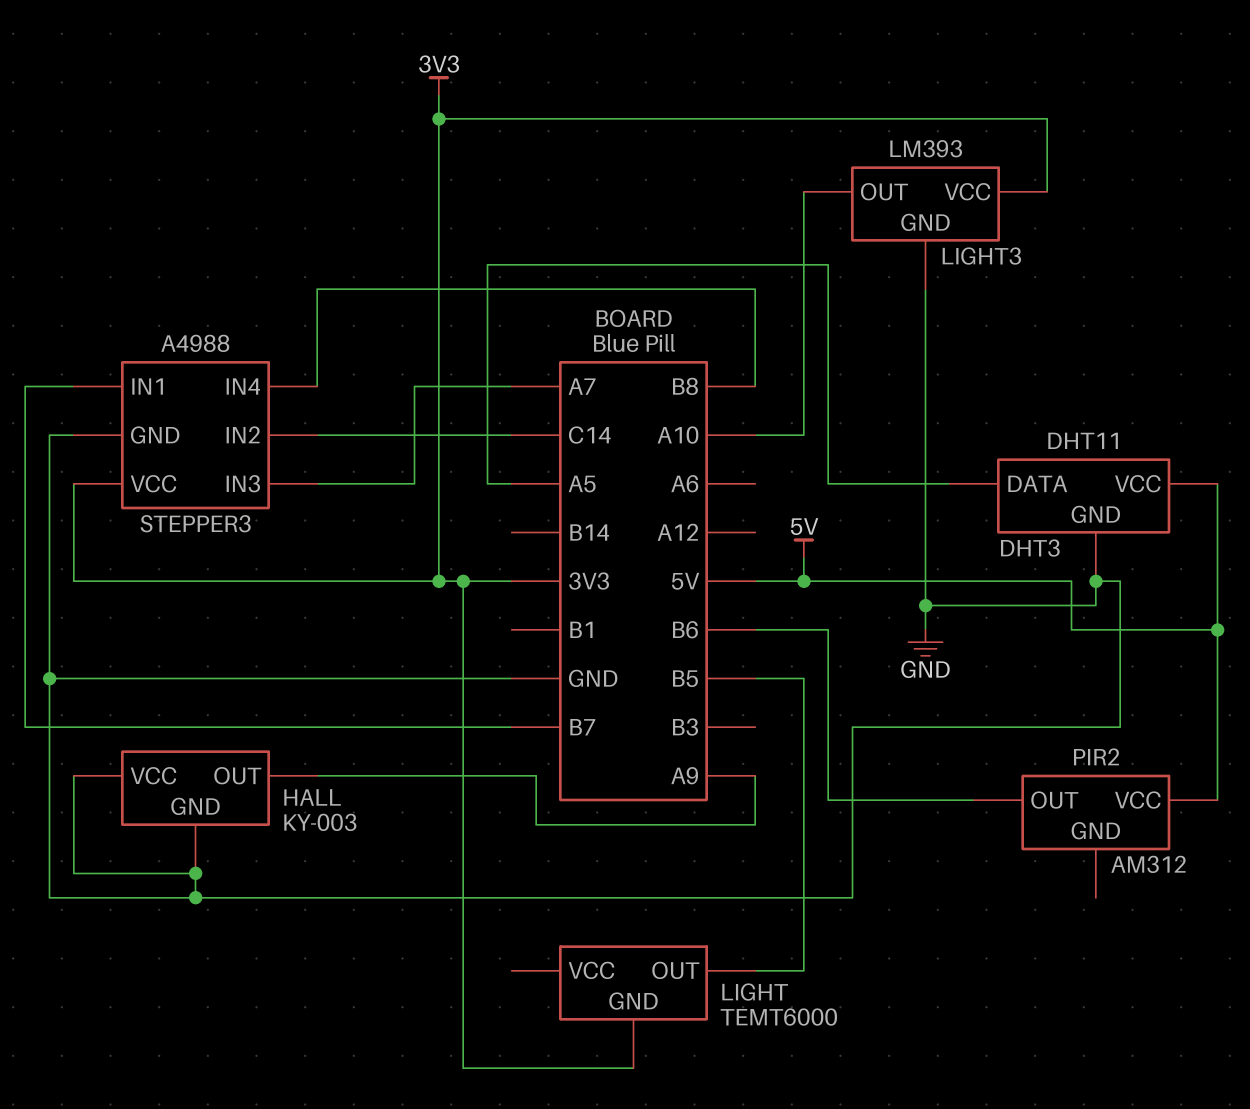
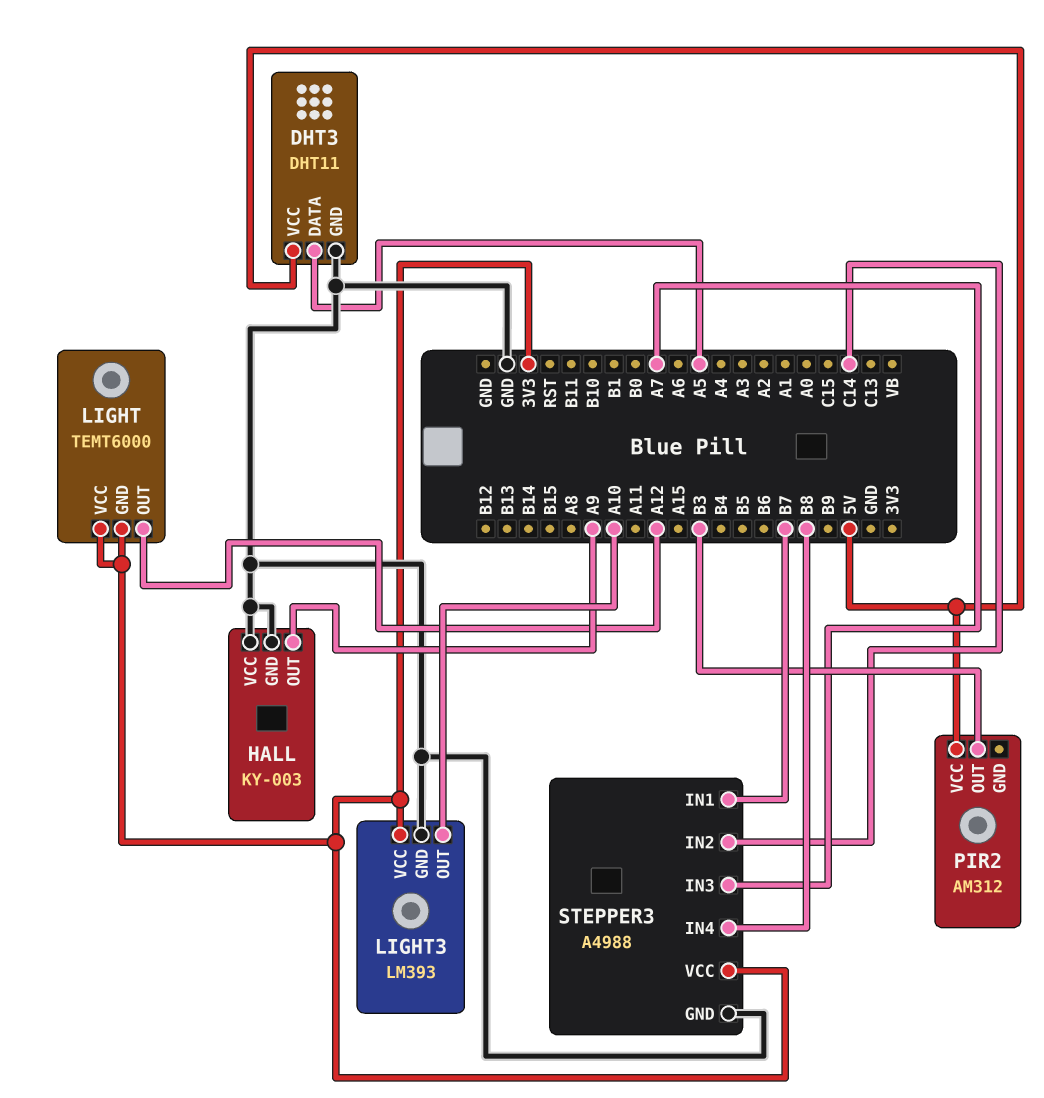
LIGHT pin OUT: B5 -> A12
LIGHT pin VCC: none -> 3V3
PIR2 pin OUT: B6 -> B3

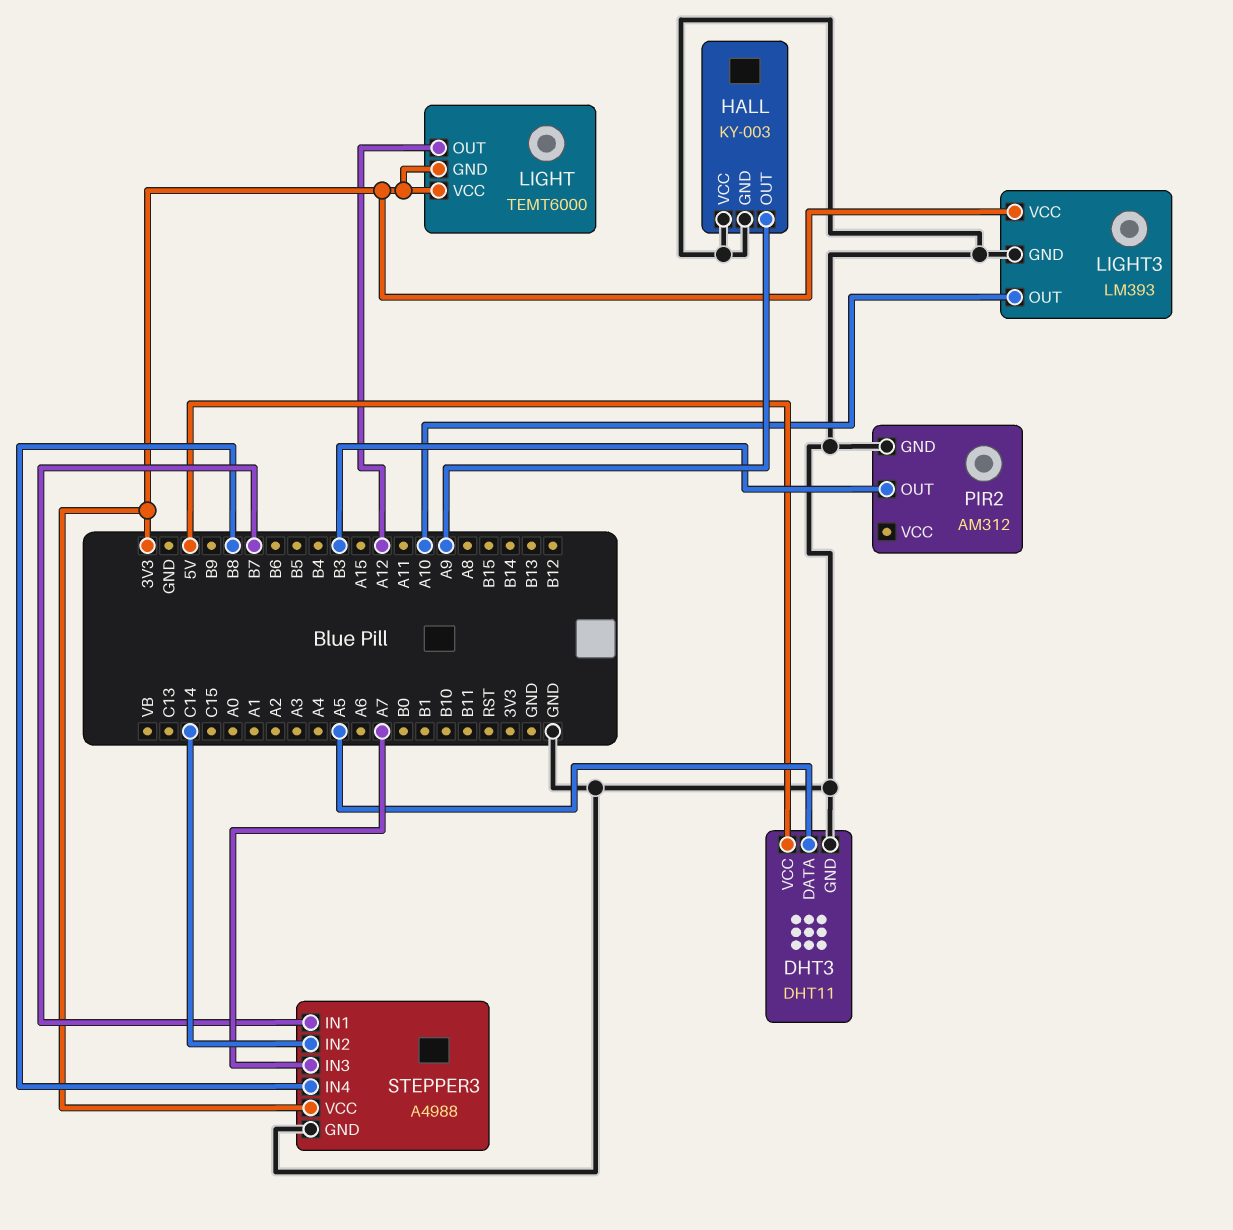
PIR2 pin GND: none -> GND
PIR2 pin VCC: 5V -> none

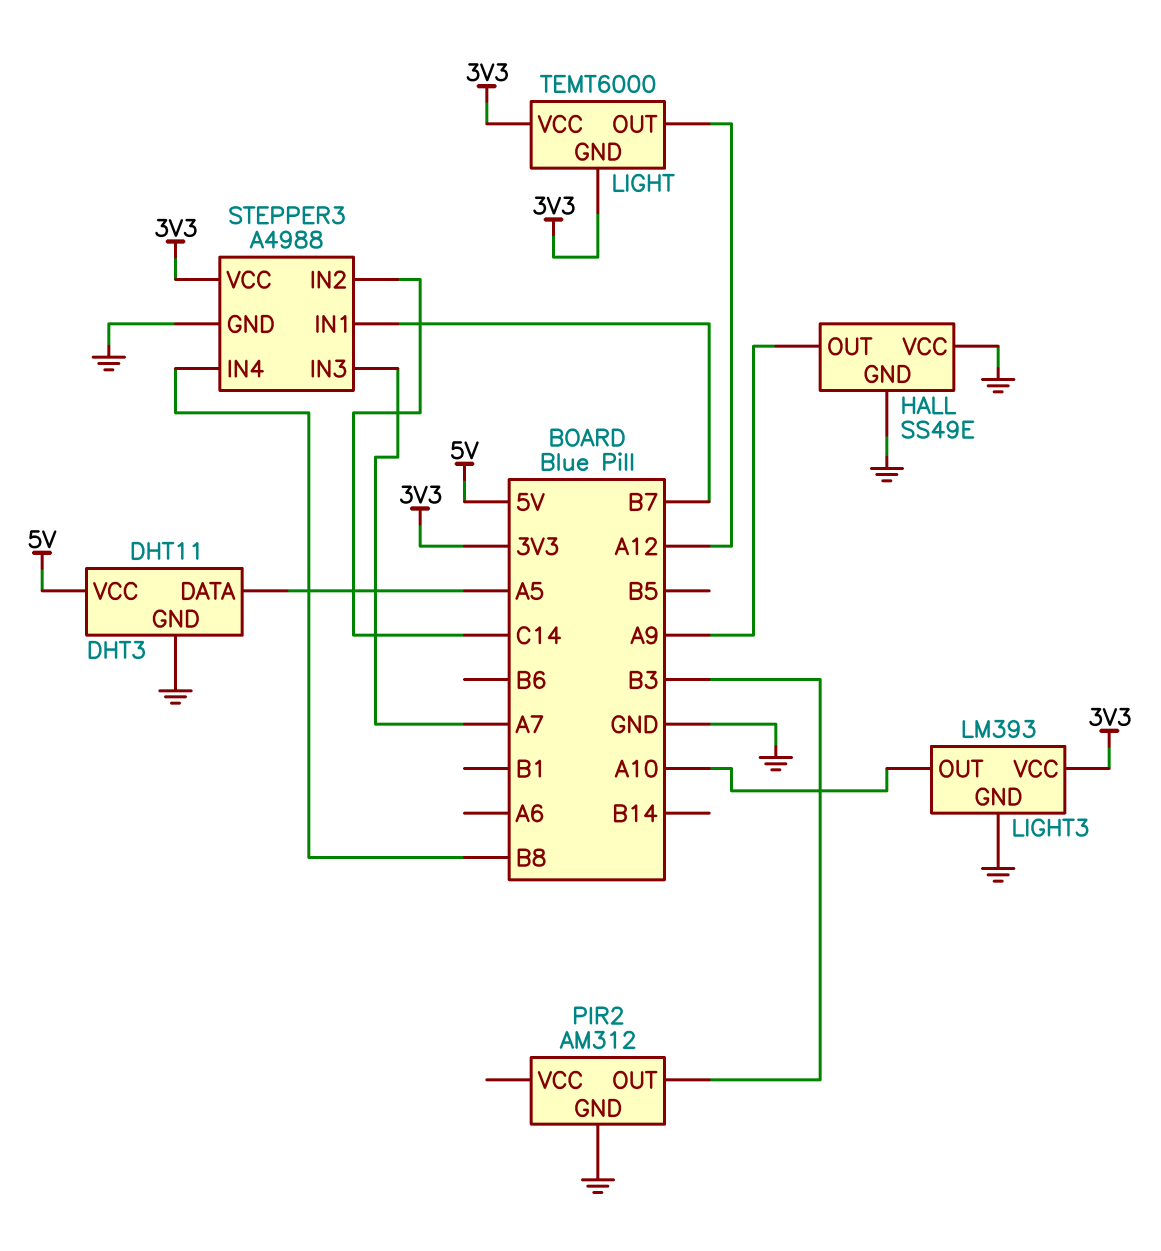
HALL: KY-003 -> SS49E

